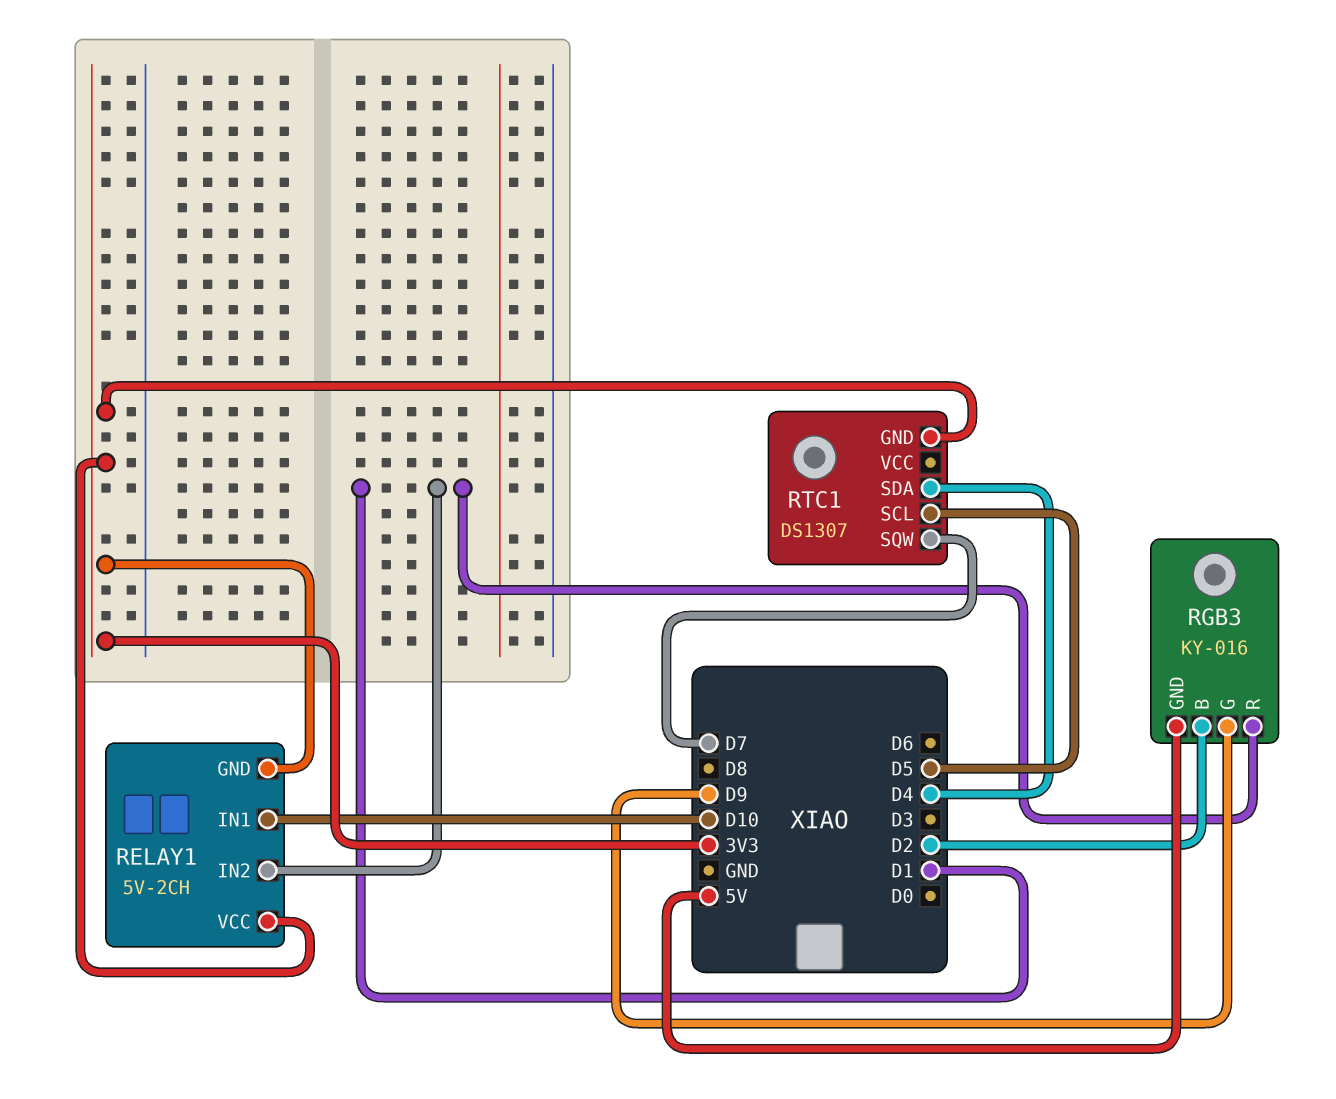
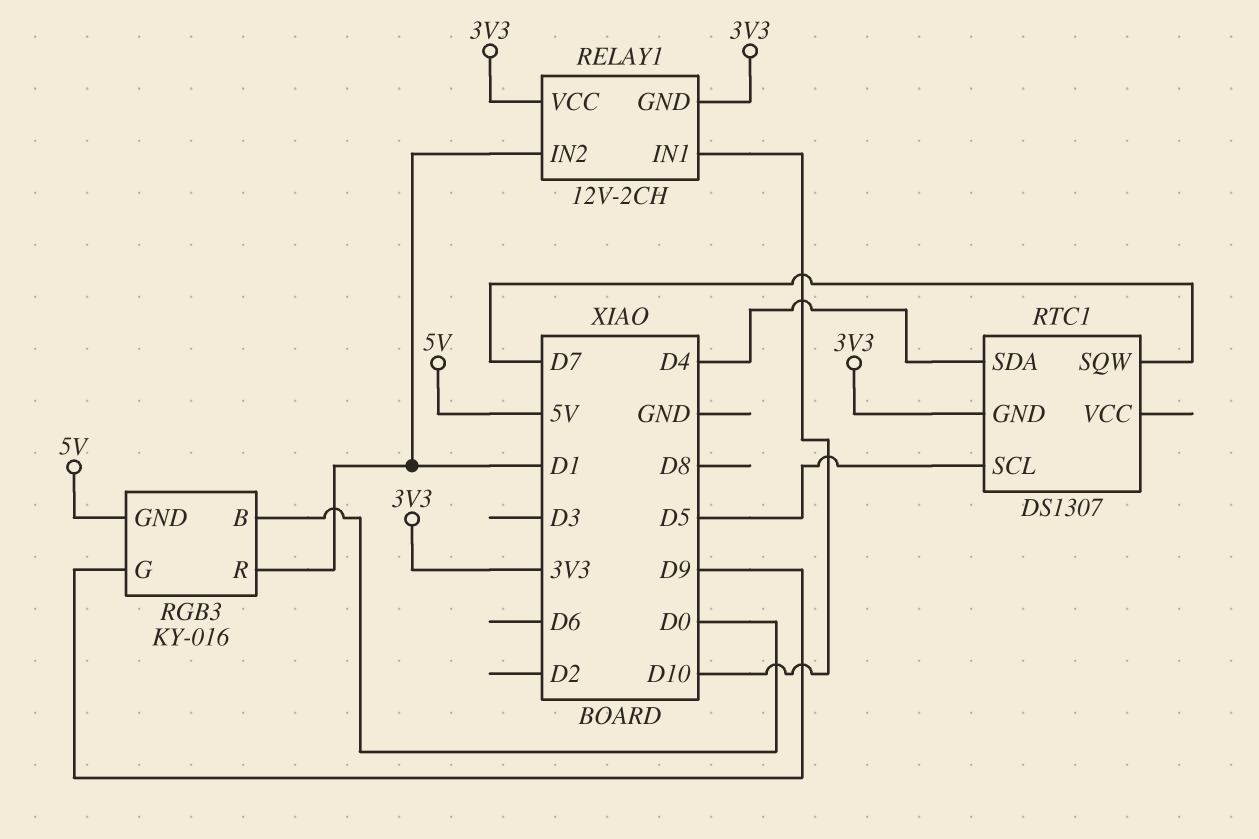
RELAY1: 5V-2CH -> 12V-2CH
RGB3 pin B: D2 -> D0

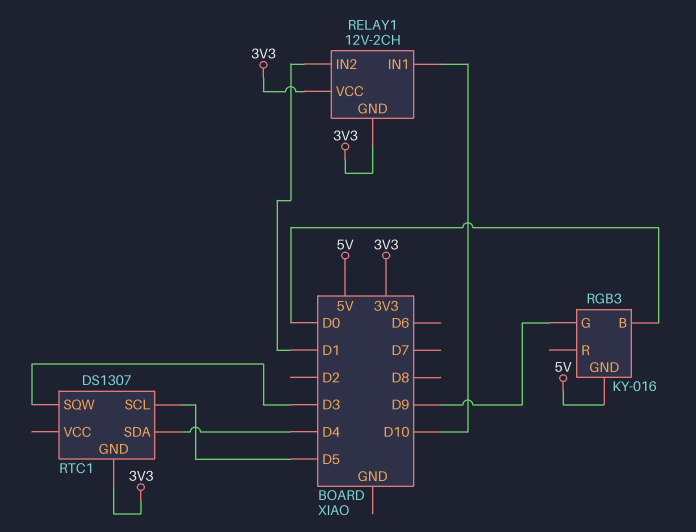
RGB3 pin R: D1 -> none
RTC1 pin SQW: D7 -> D3

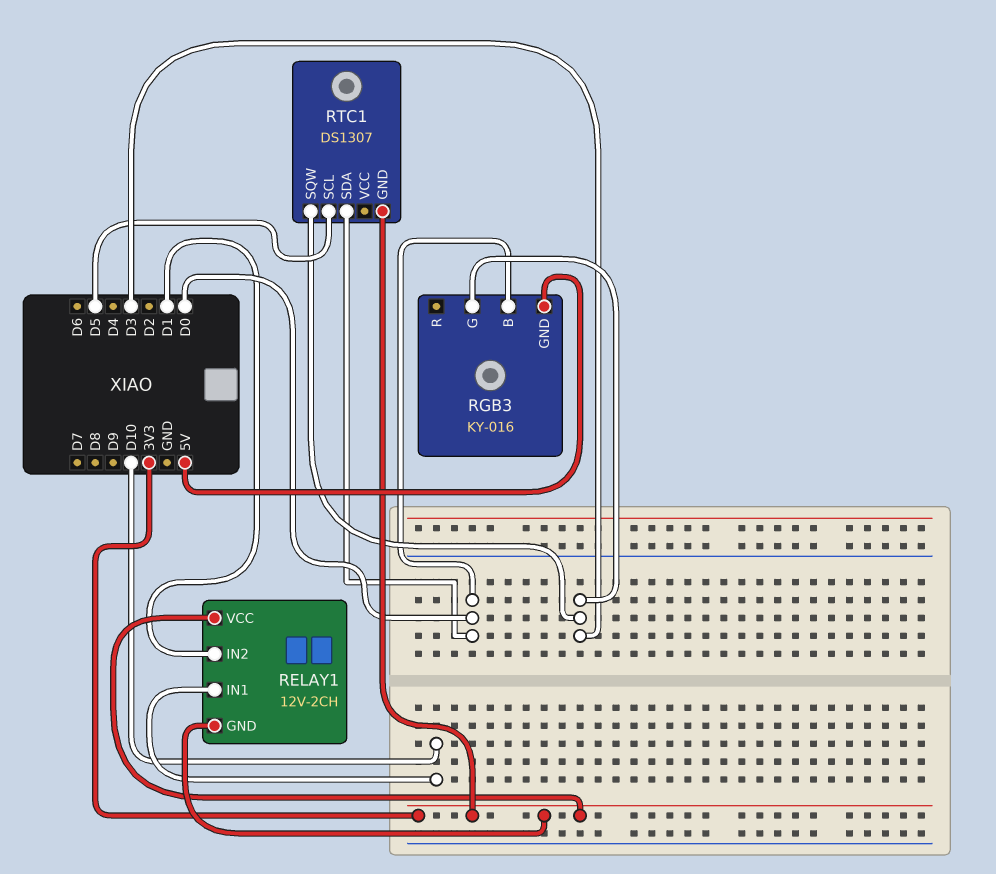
RGB3 pin G: D9 -> D3
RTC1 pin SDA: D4 -> D0

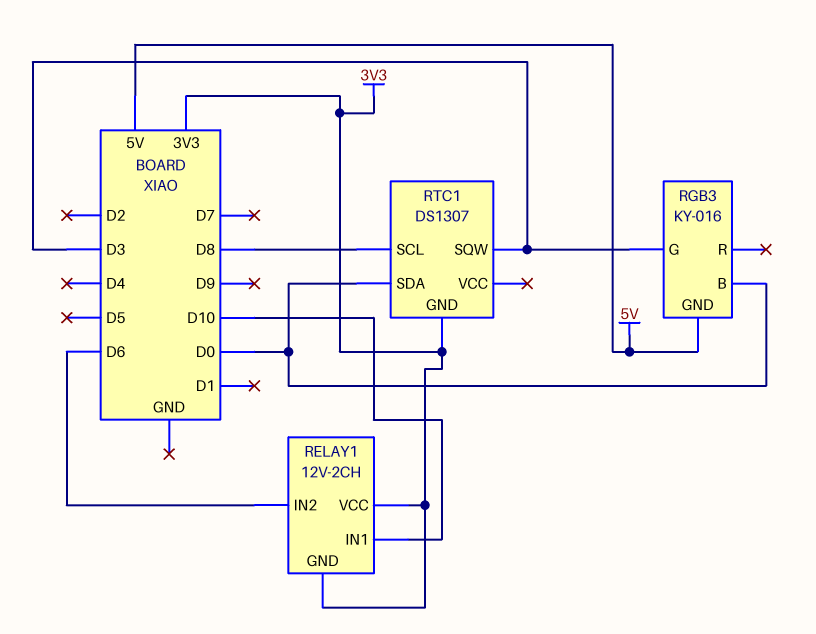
RELAY1 pin IN2: D1 -> D6
RTC1 pin SCL: D5 -> D8

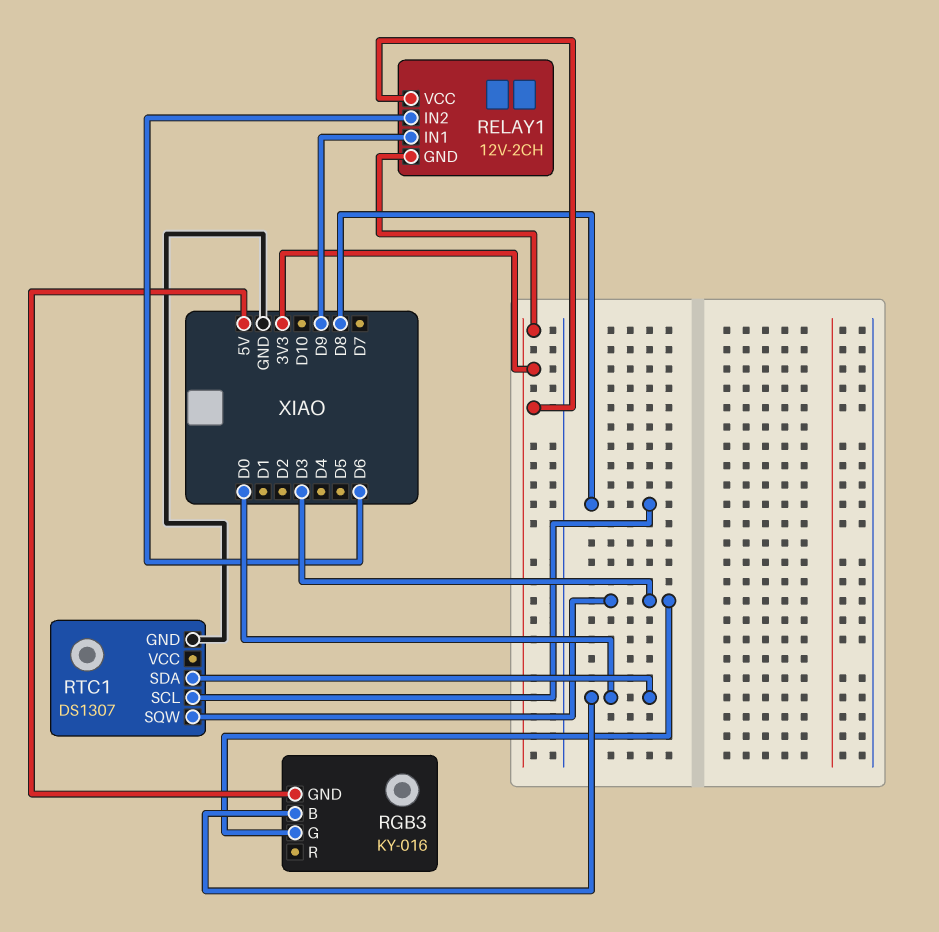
RELAY1 pin IN1: D10 -> D9
RTC1 pin GND: 3V3 -> GND

